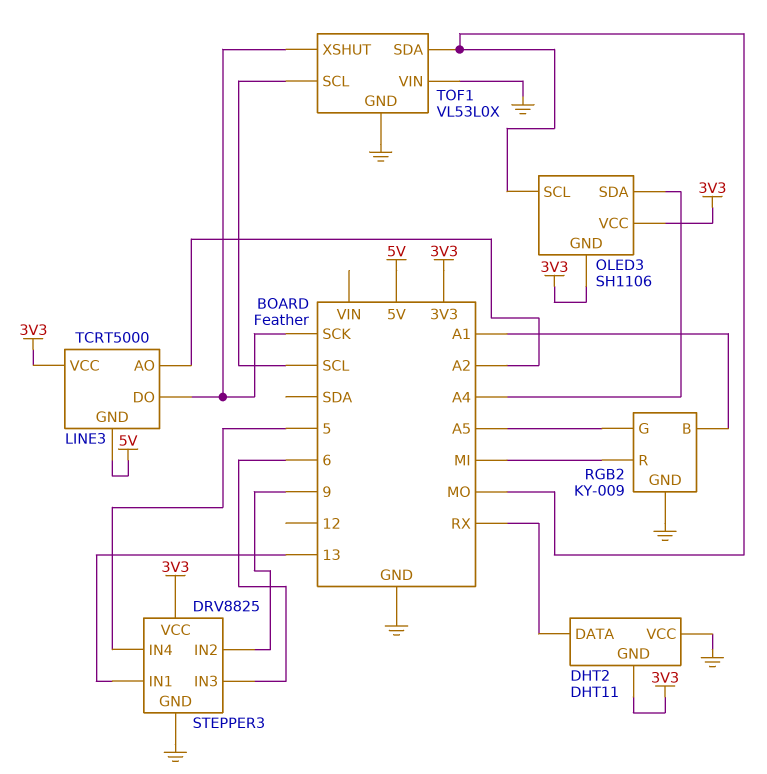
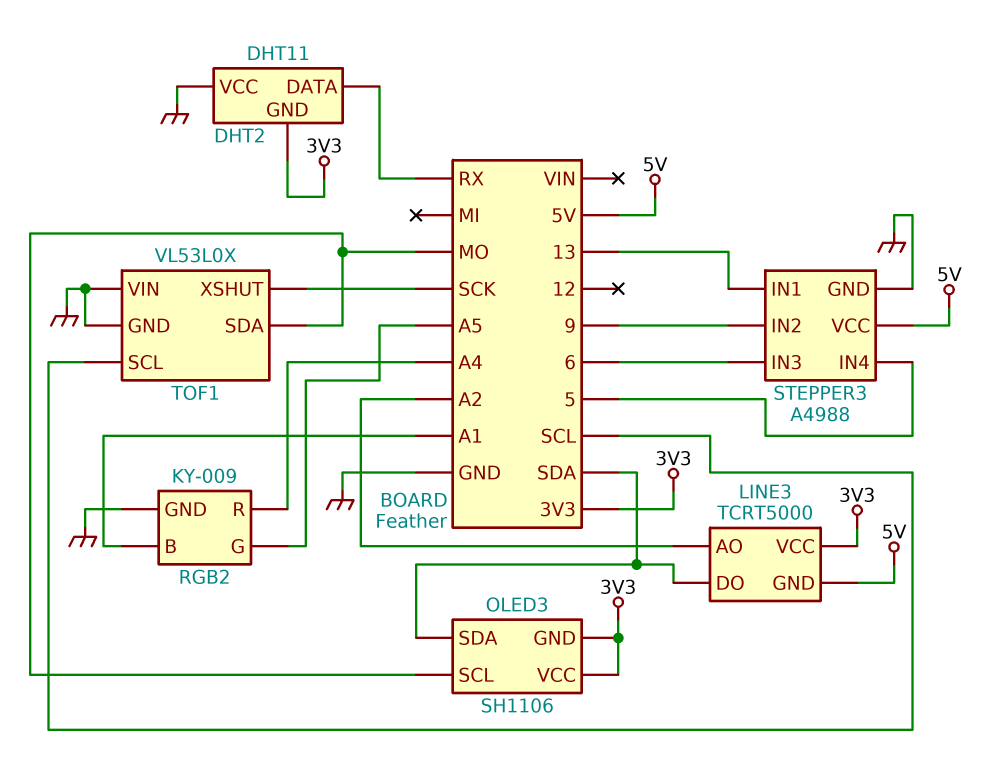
LINE3 pin DO: SCK -> SDA
OLED3 pin SDA: A4 -> SDA
RGB2 pin R: MI -> A4
STEPPER3: DRV8825 -> A4988
STEPPER3 pin VCC: 3V3 -> 5V

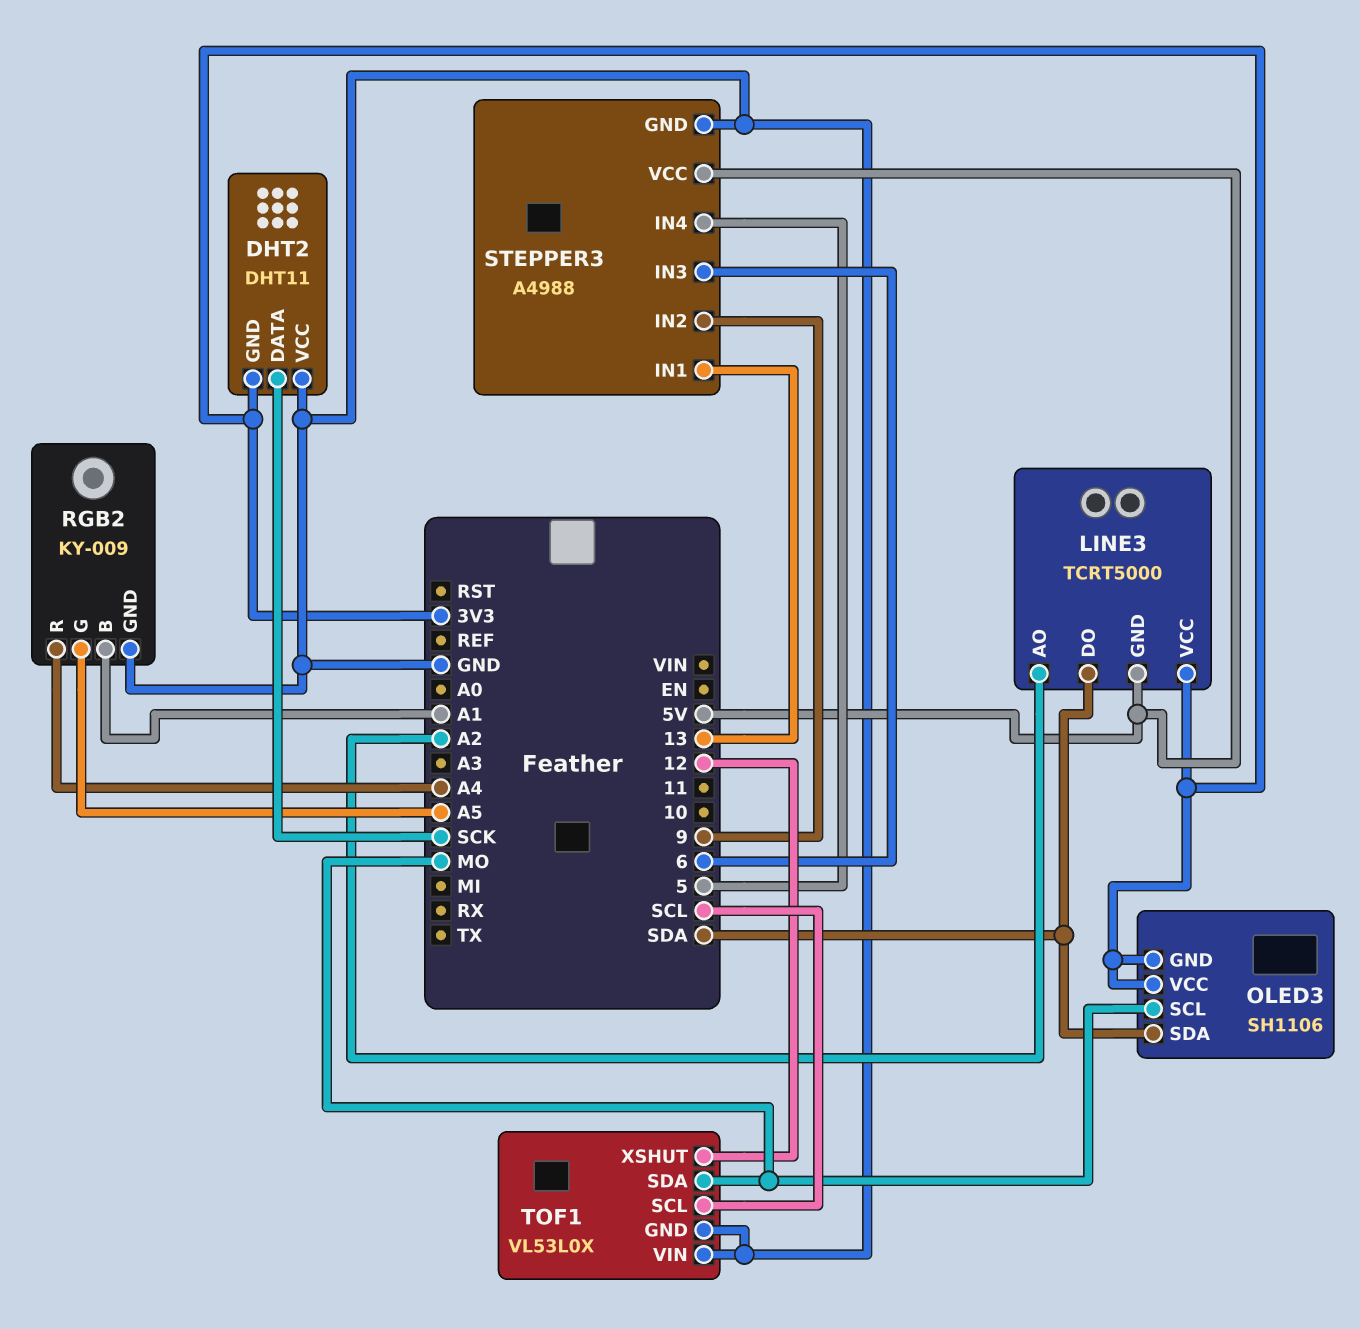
DHT2 pin DATA: RX -> SCK
TOF1 pin XSHUT: SCK -> 12

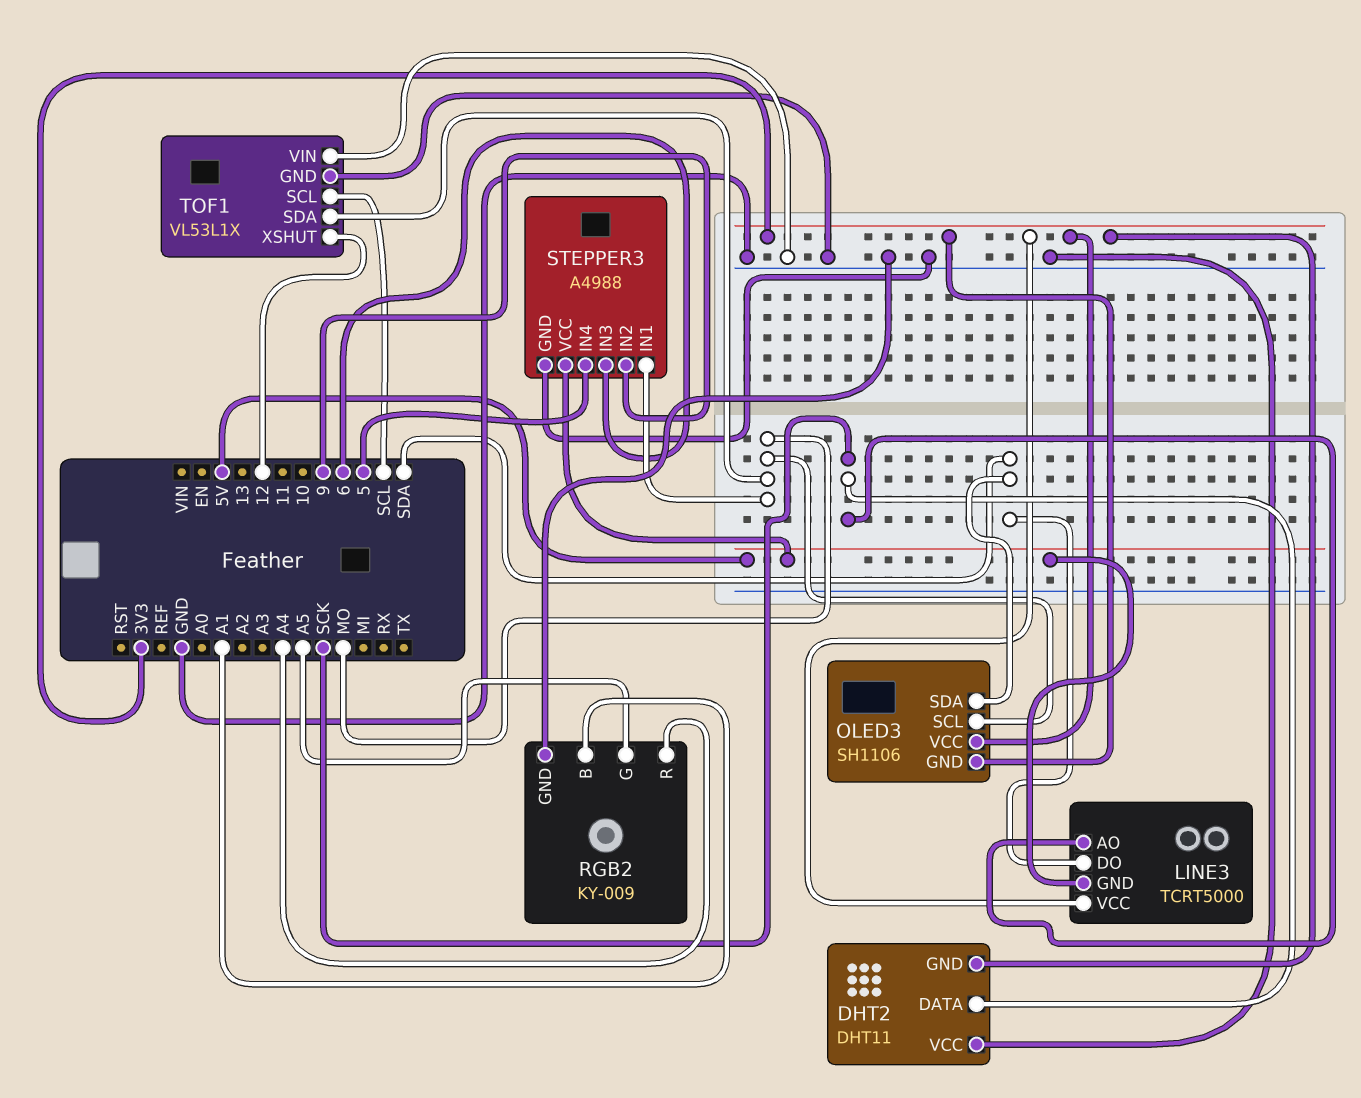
LINE3 pin AO: A2 -> SCK
STEPPER3 pin IN1: 13 -> MO
TOF1: VL53L0X -> VL53L1X

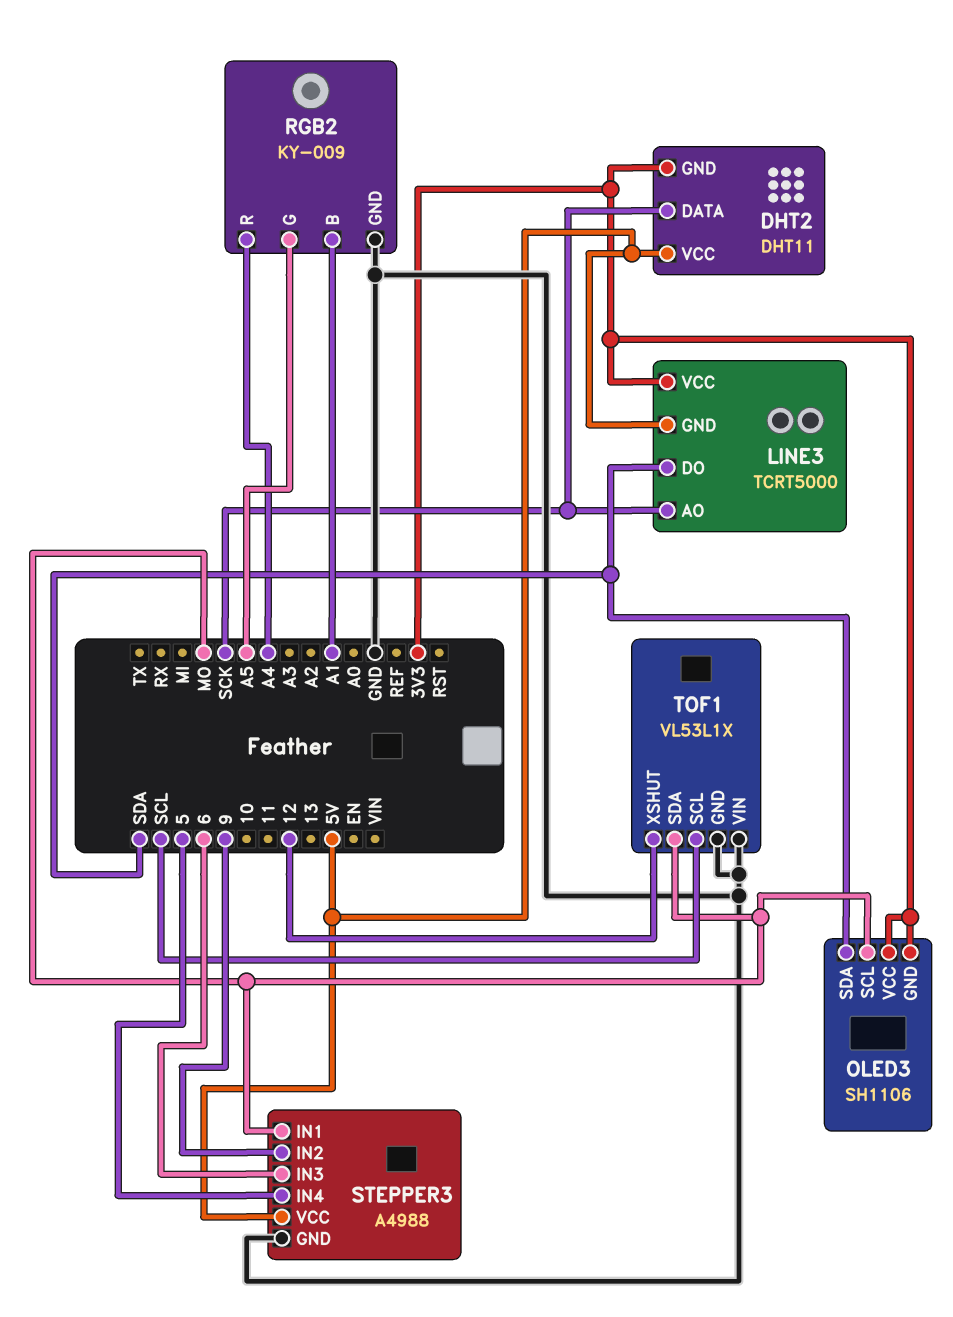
DHT2 pin VCC: GND -> 5V

